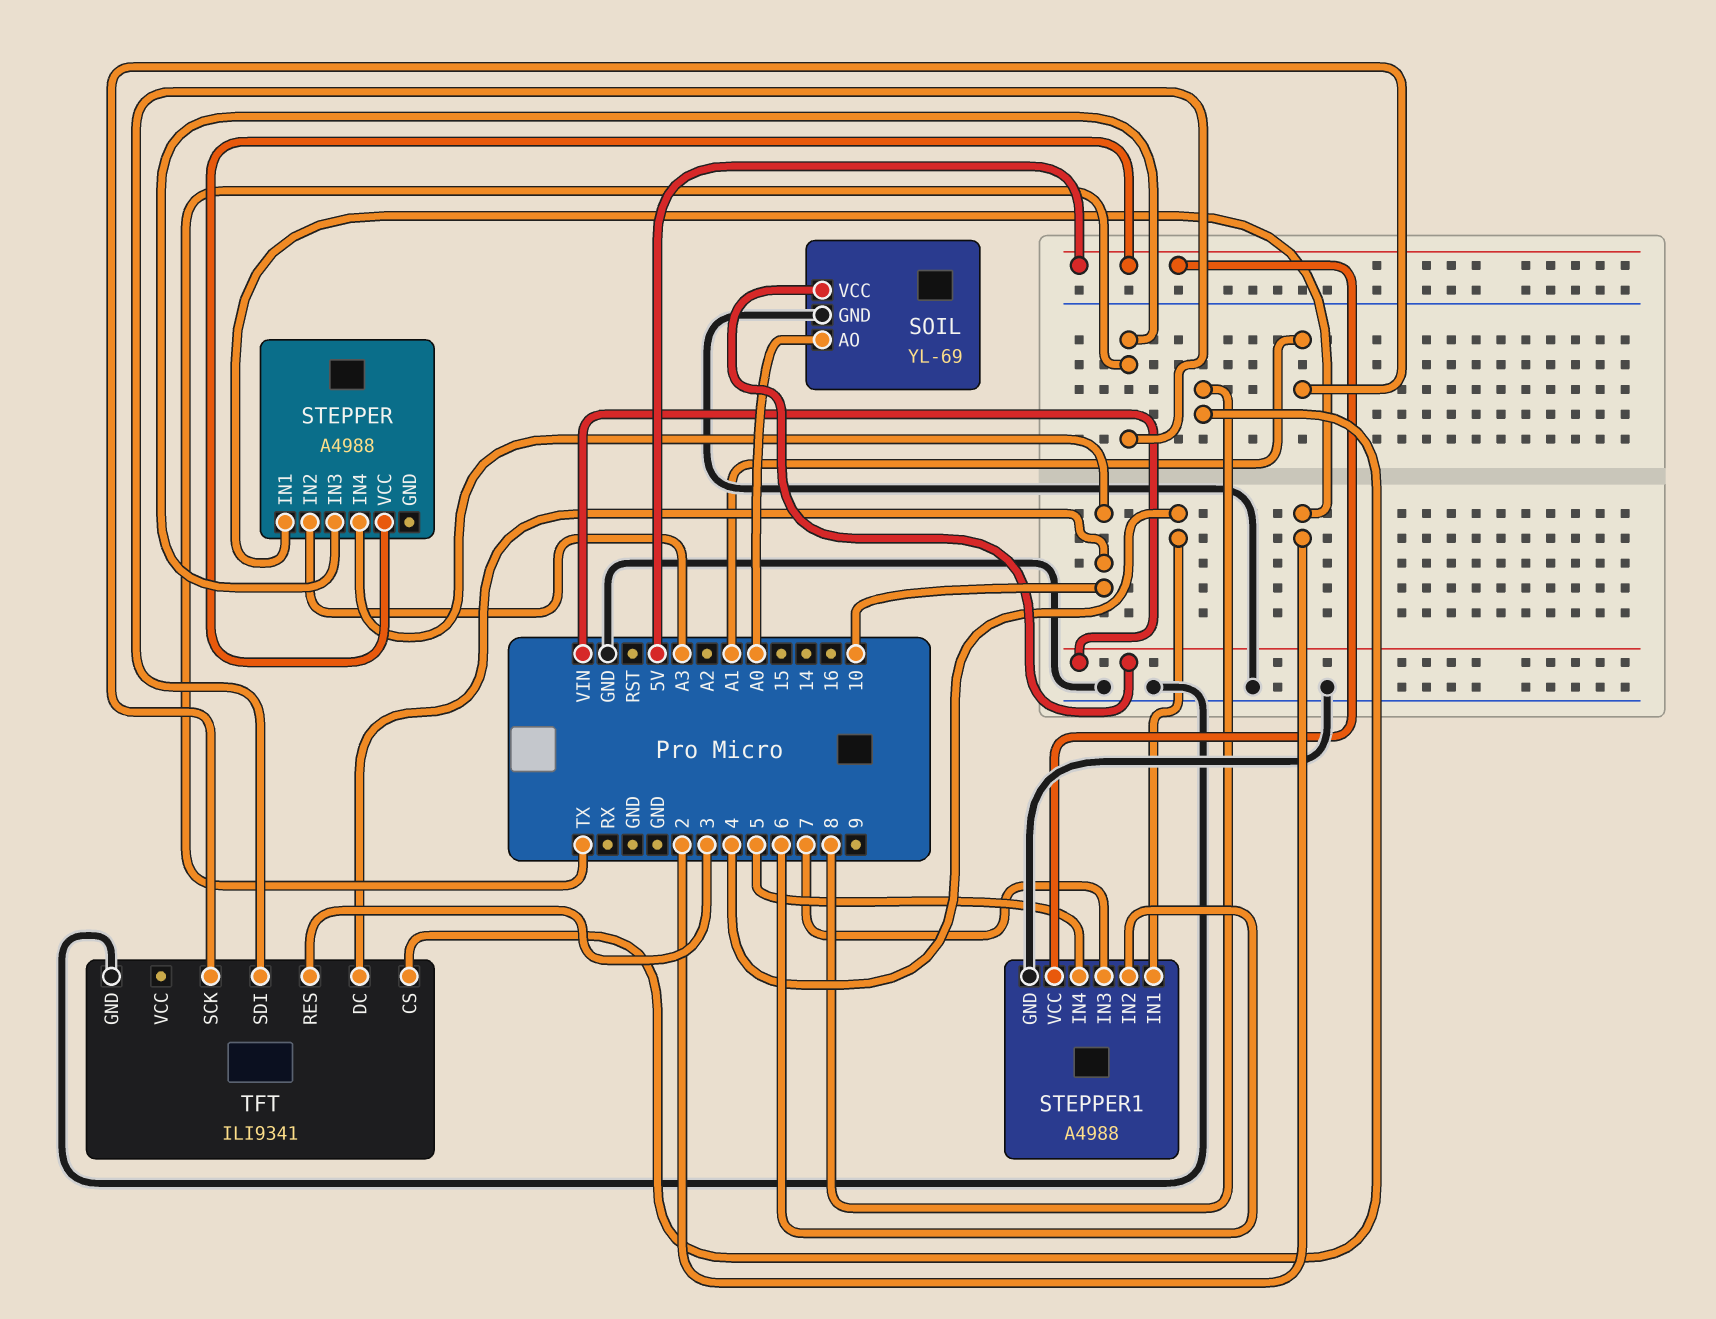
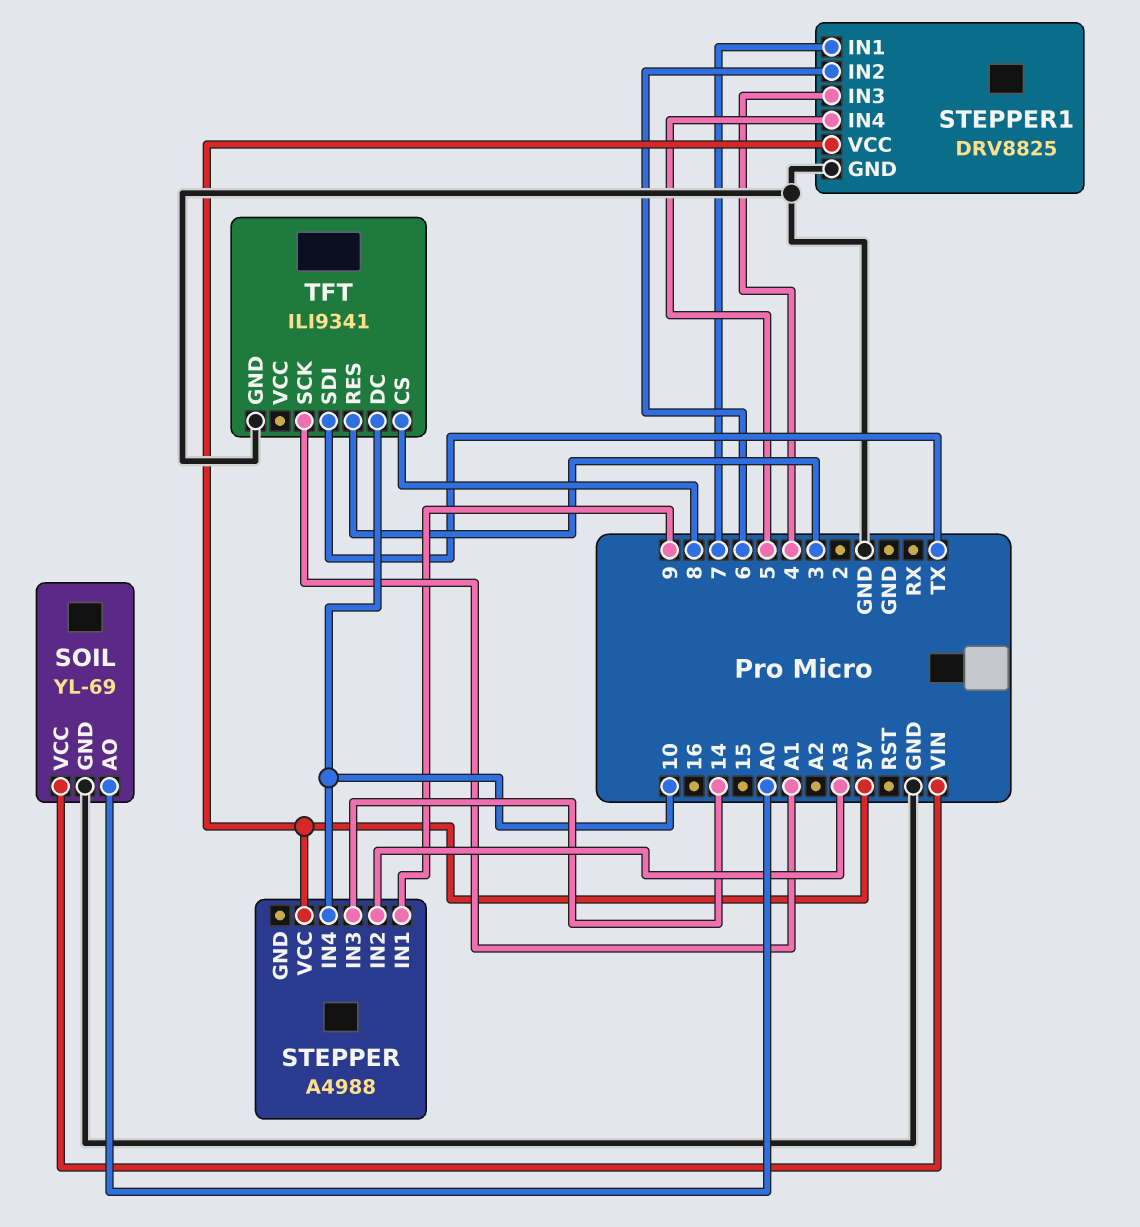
STEPPER pin IN1: 2 -> 9
STEPPER pin IN3: TX -> 14
STEPPER1: A4988 -> DRV8825
STEPPER1 pin IN1: 4 -> 7
STEPPER1 pin IN3: 7 -> 4

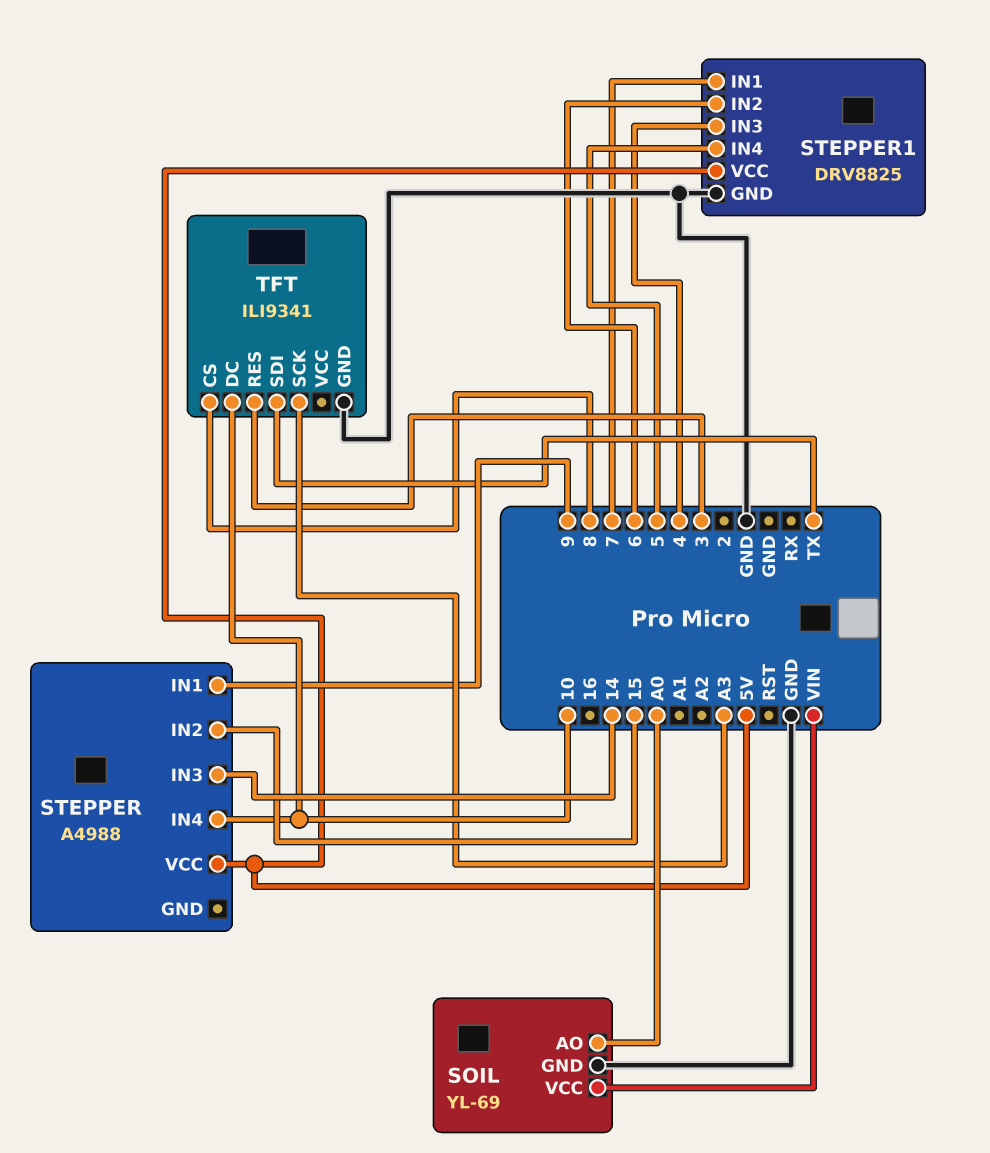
STEPPER pin IN2: A3 -> 15
TFT pin SCK: A1 -> A3

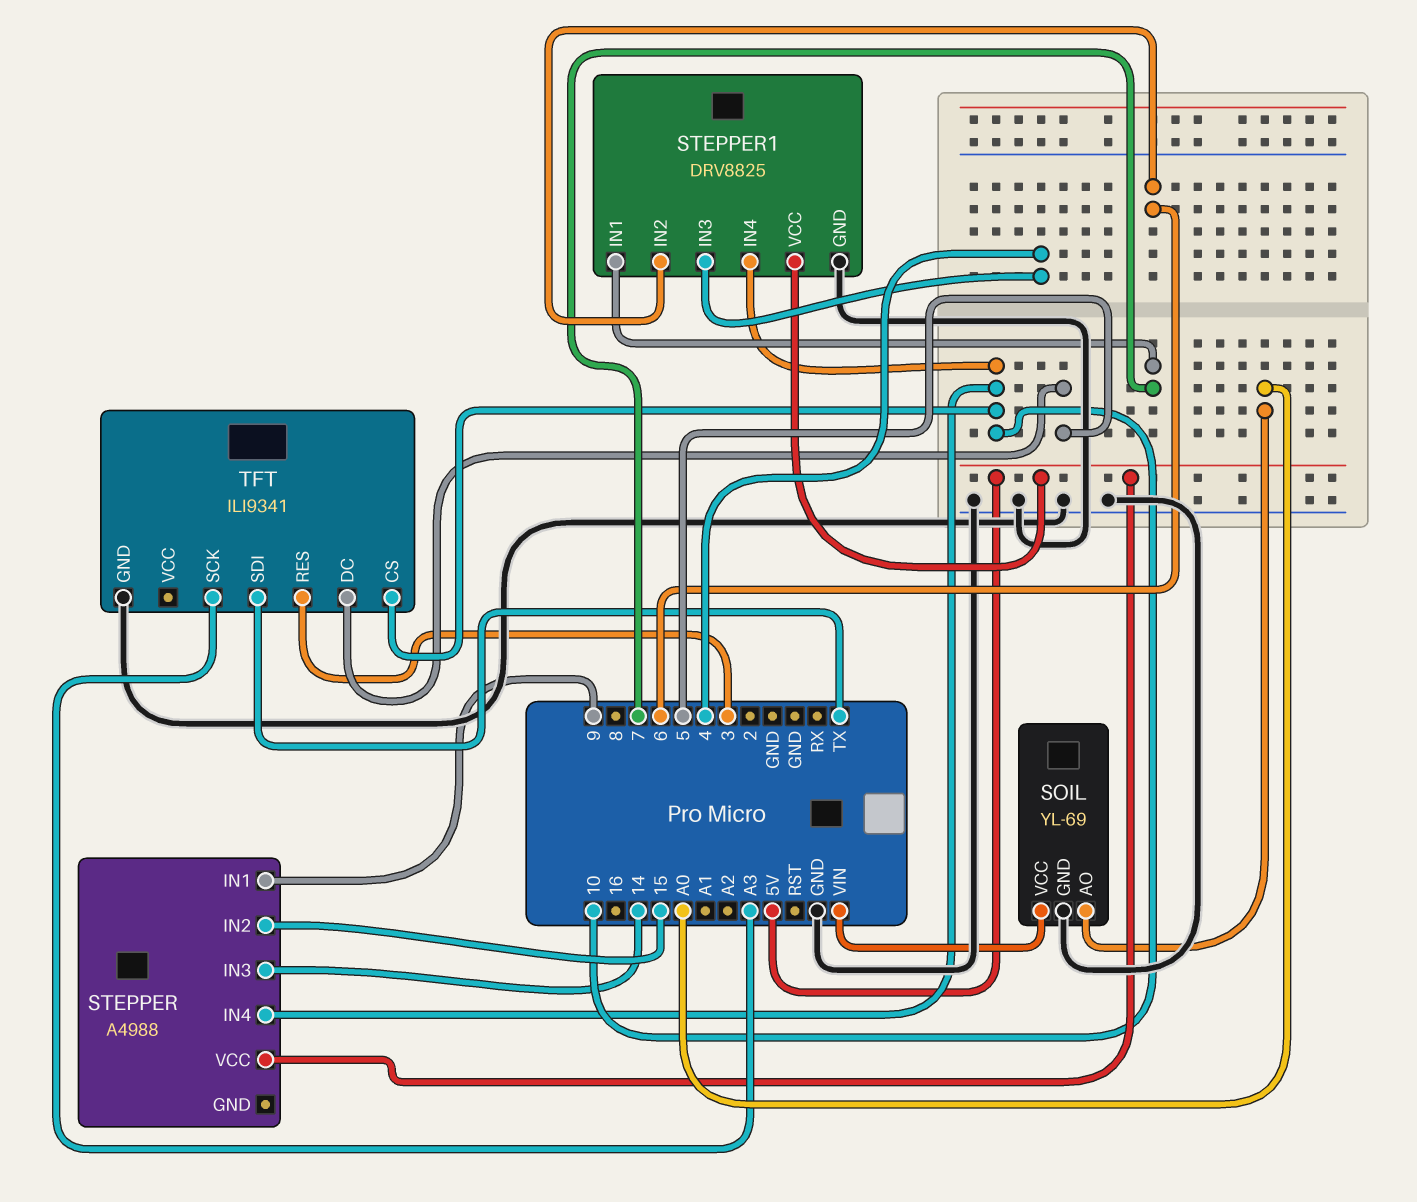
STEPPER1 pin IN4: 5 -> 10
TFT pin CS: 8 -> 10
TFT pin DC: 10 -> 5

